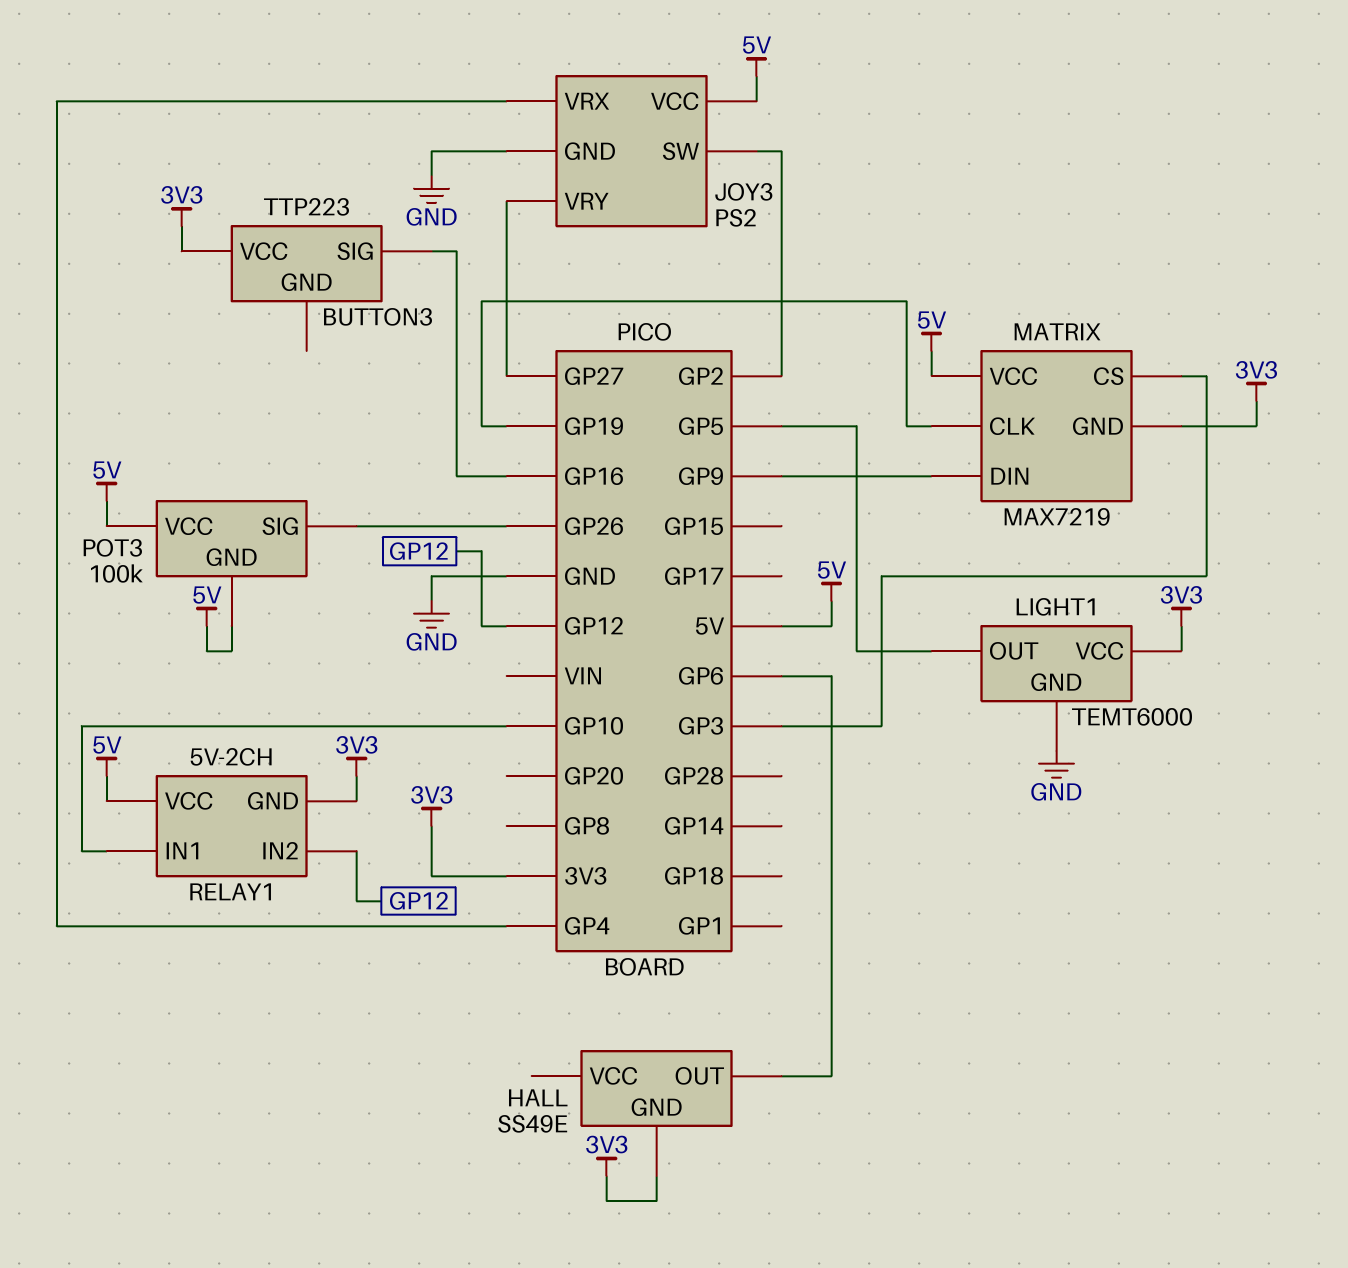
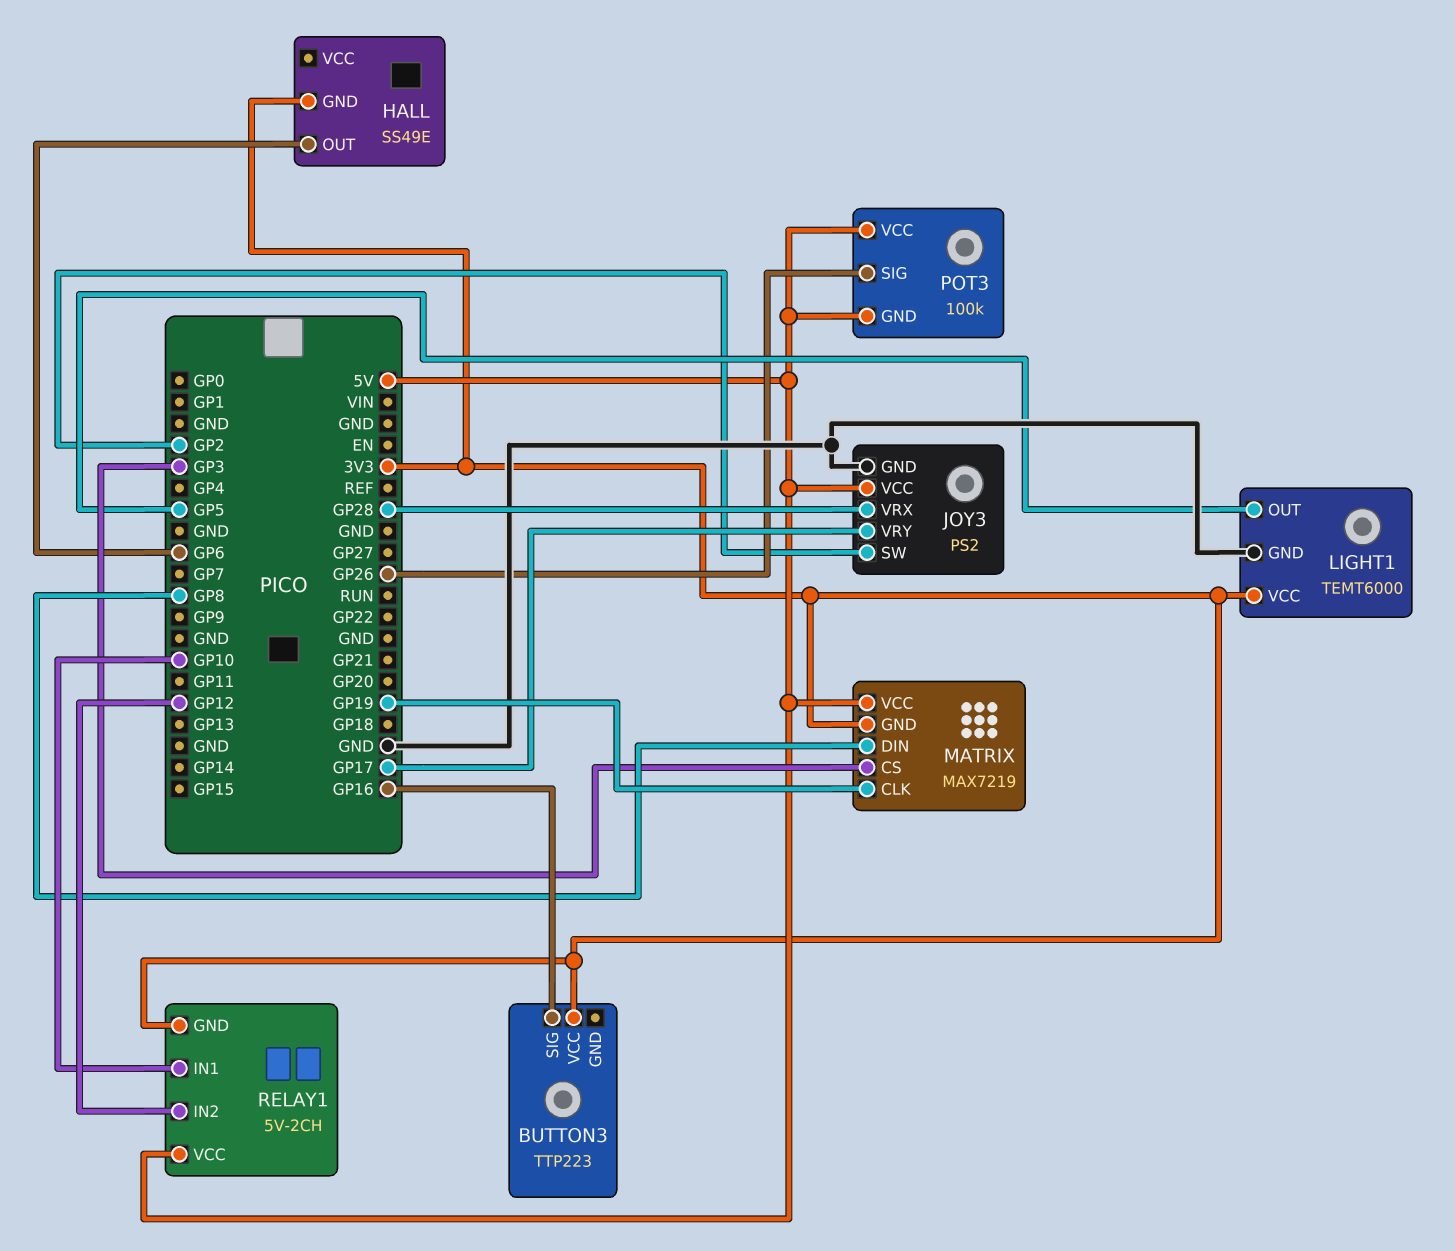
JOY3 pin VRX: GP4 -> GP28
JOY3 pin VRY: GP27 -> GP17
MATRIX pin DIN: GP9 -> GP8

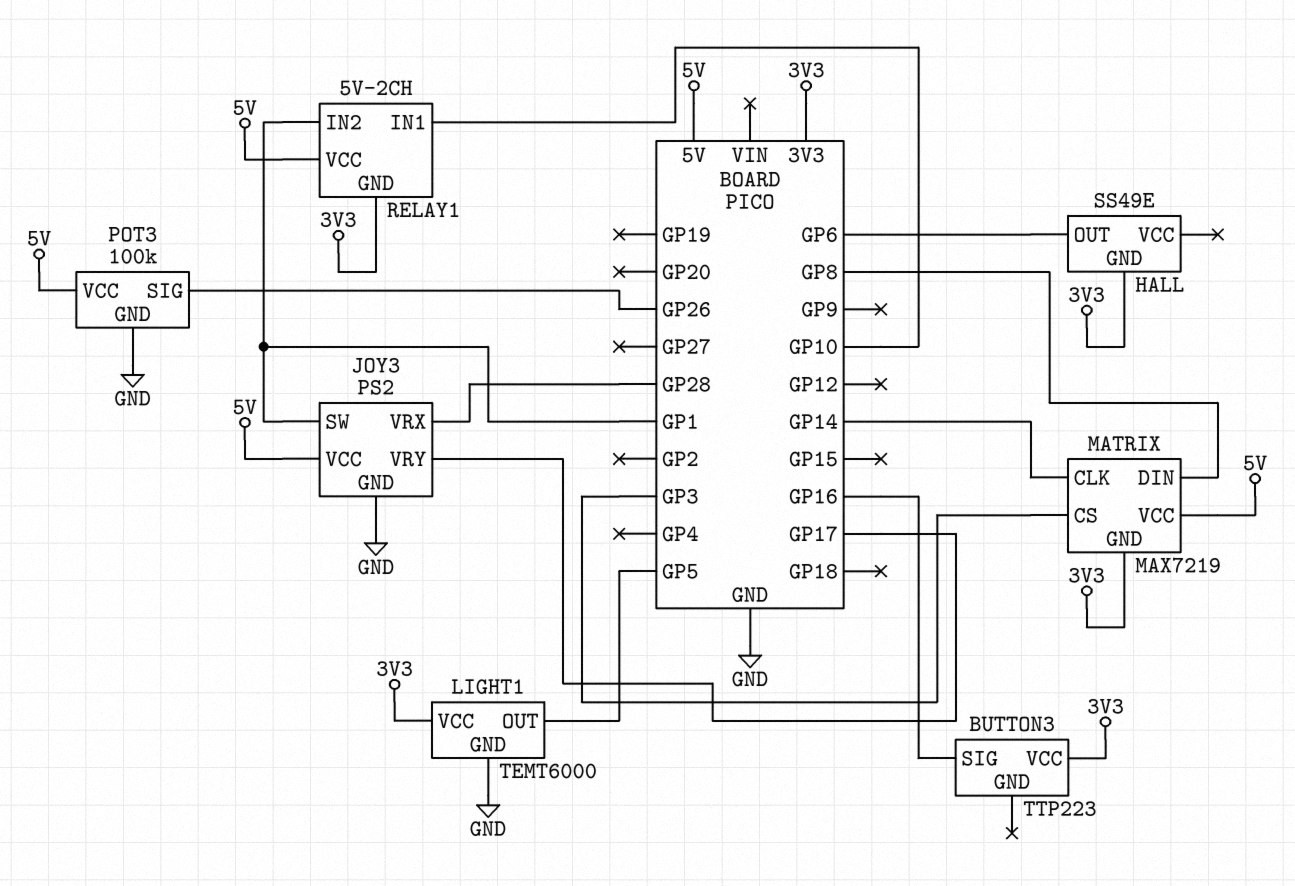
JOY3 pin SW: GP2 -> GP1
MATRIX pin CLK: GP19 -> GP14
POT3 pin GND: 5V -> GND
RELAY1 pin IN2: GP12 -> GP1

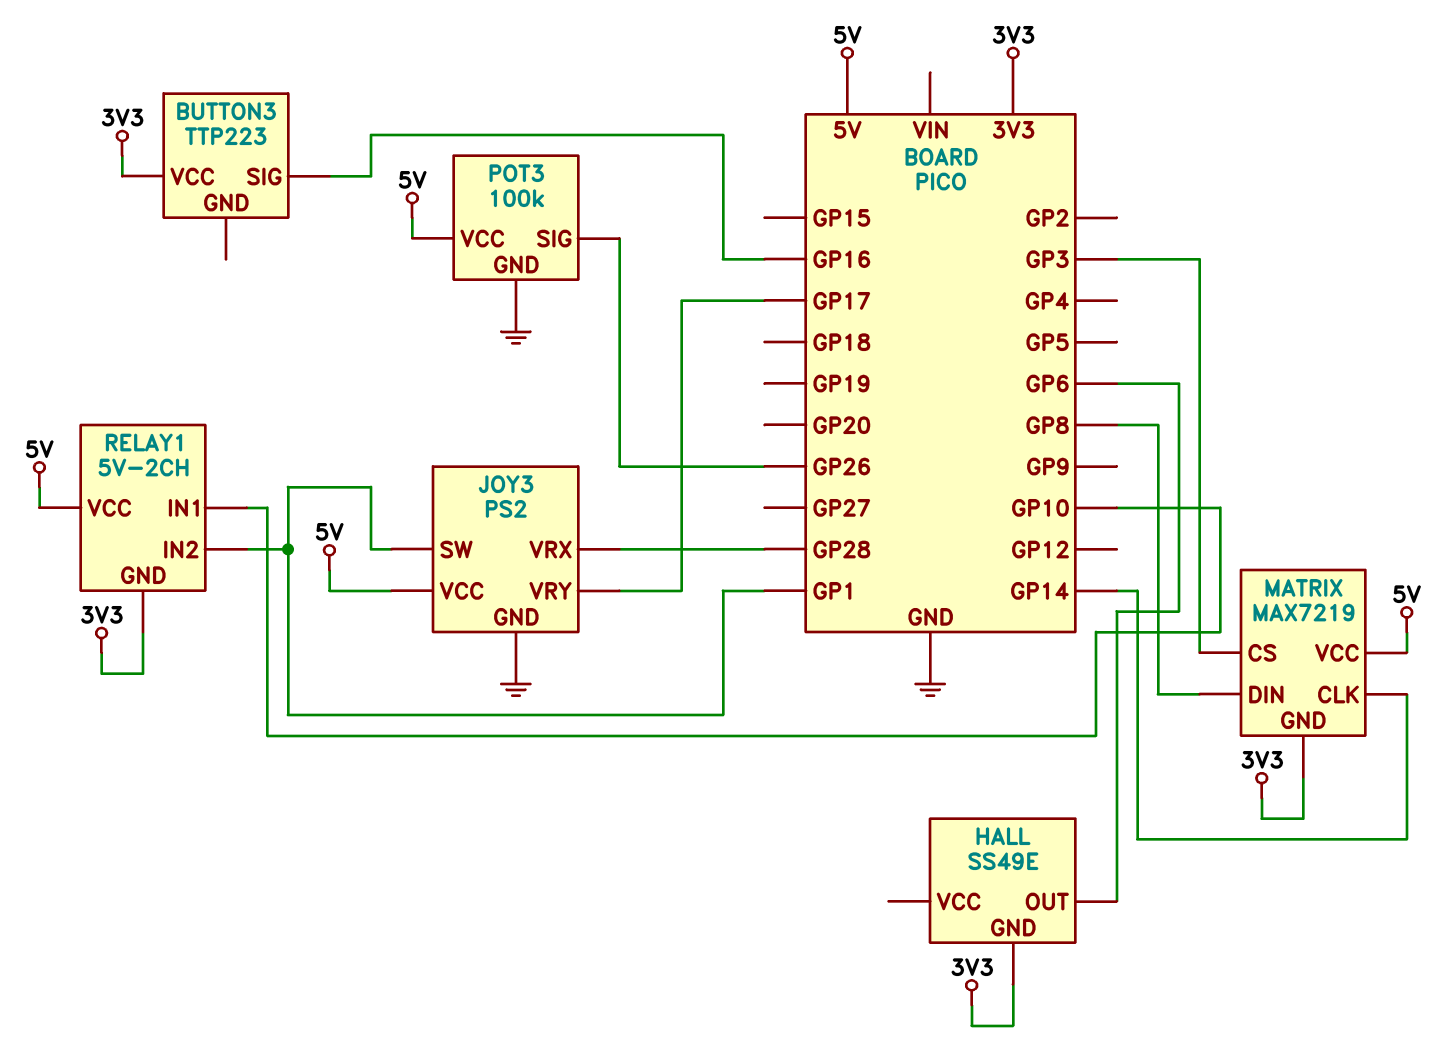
LIGHT1: TEMT6000 -> none
LIGHT1 pin GND: GND -> none
LIGHT1 pin OUT: GP5 -> none
LIGHT1 pin VCC: 3V3 -> none

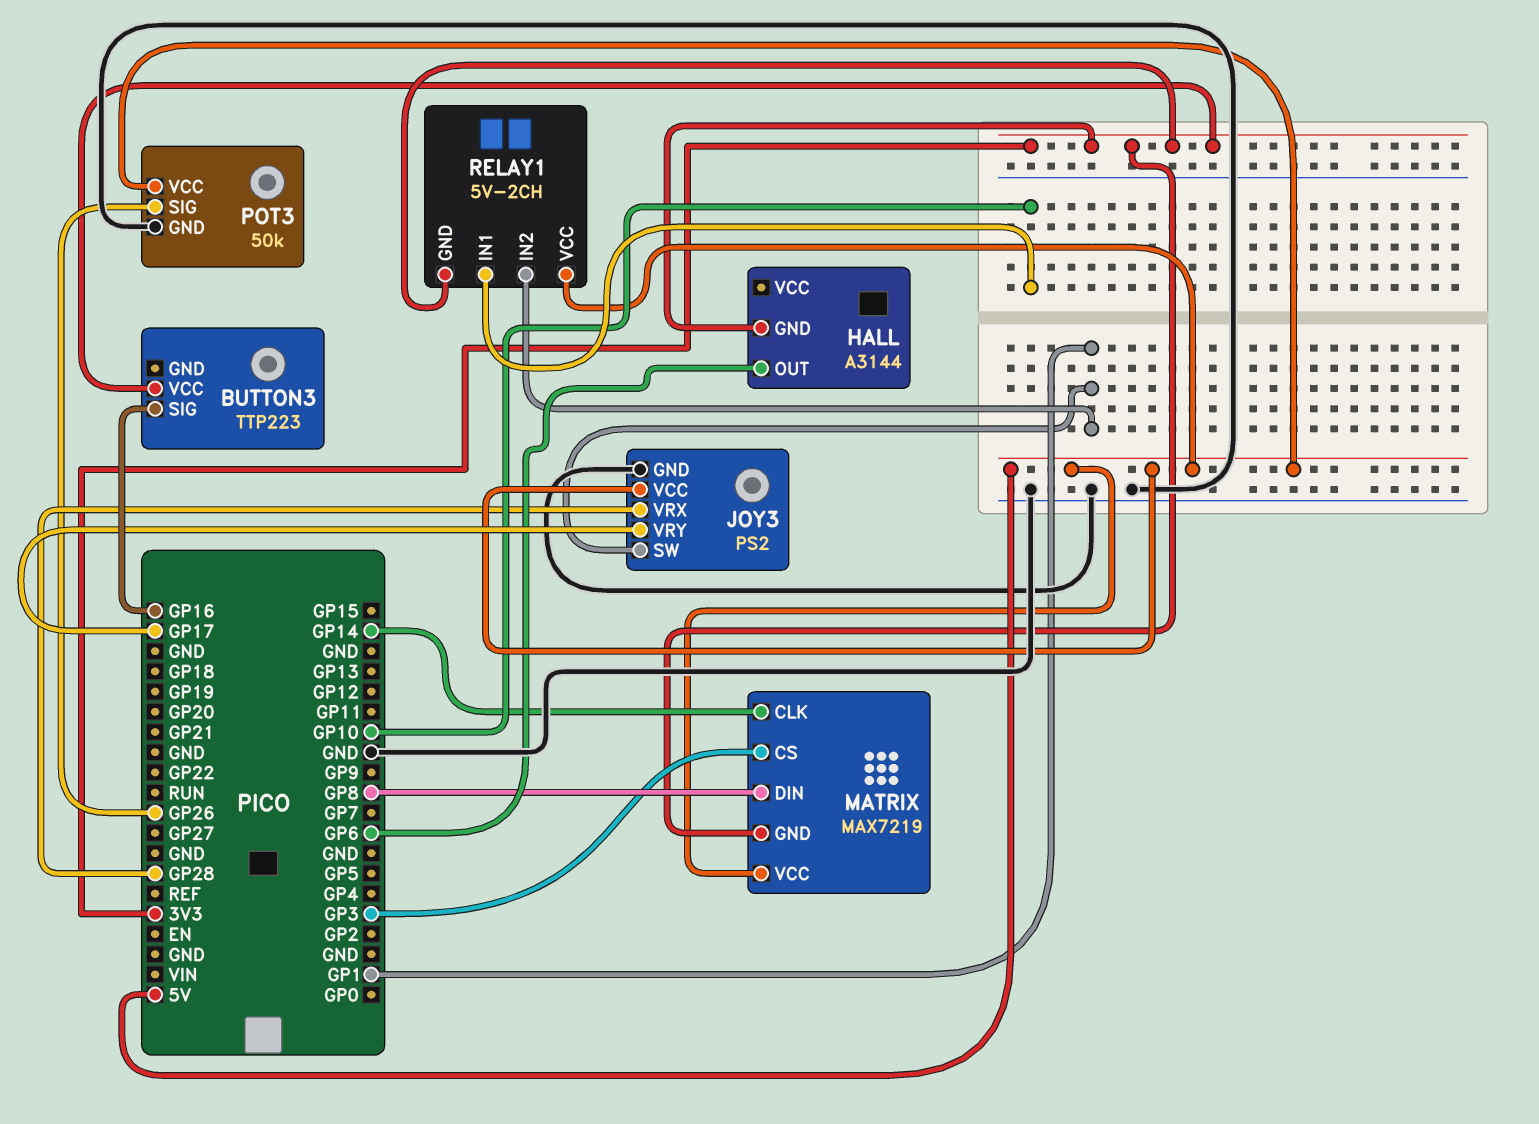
HALL: SS49E -> A3144
POT3: 100k -> 50k

